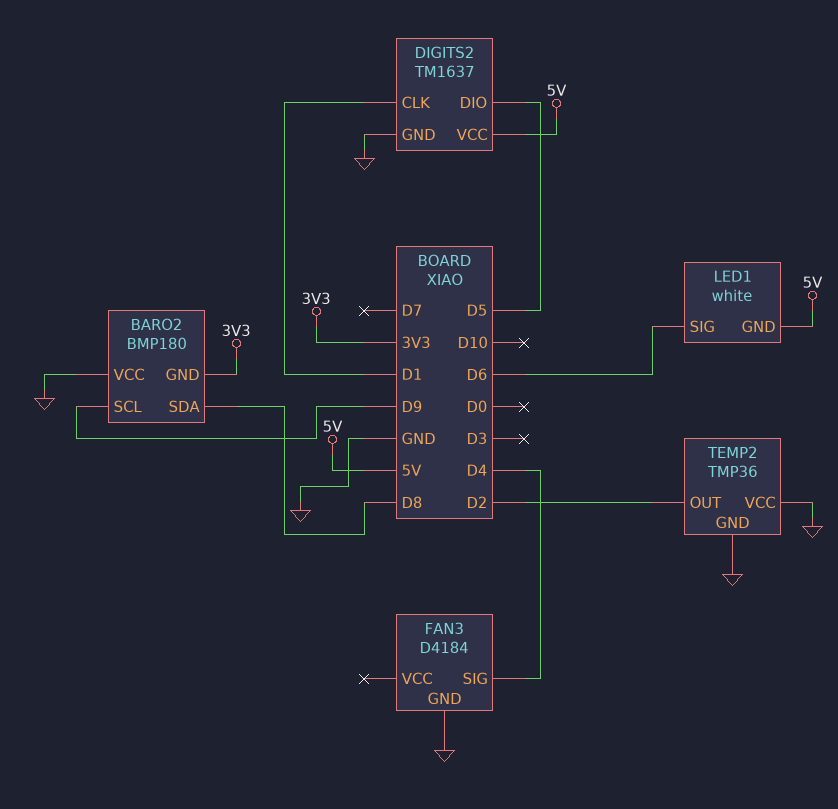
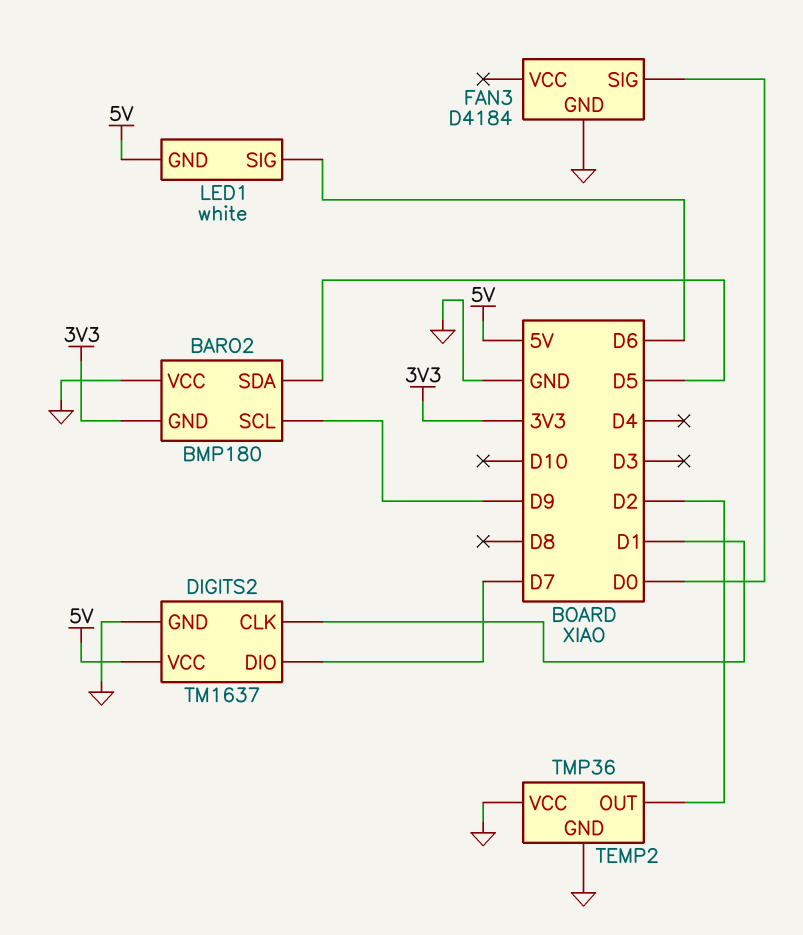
BARO2 pin SDA: D8 -> D5
DIGITS2 pin DIO: D5 -> D7
FAN3 pin SIG: D4 -> D0

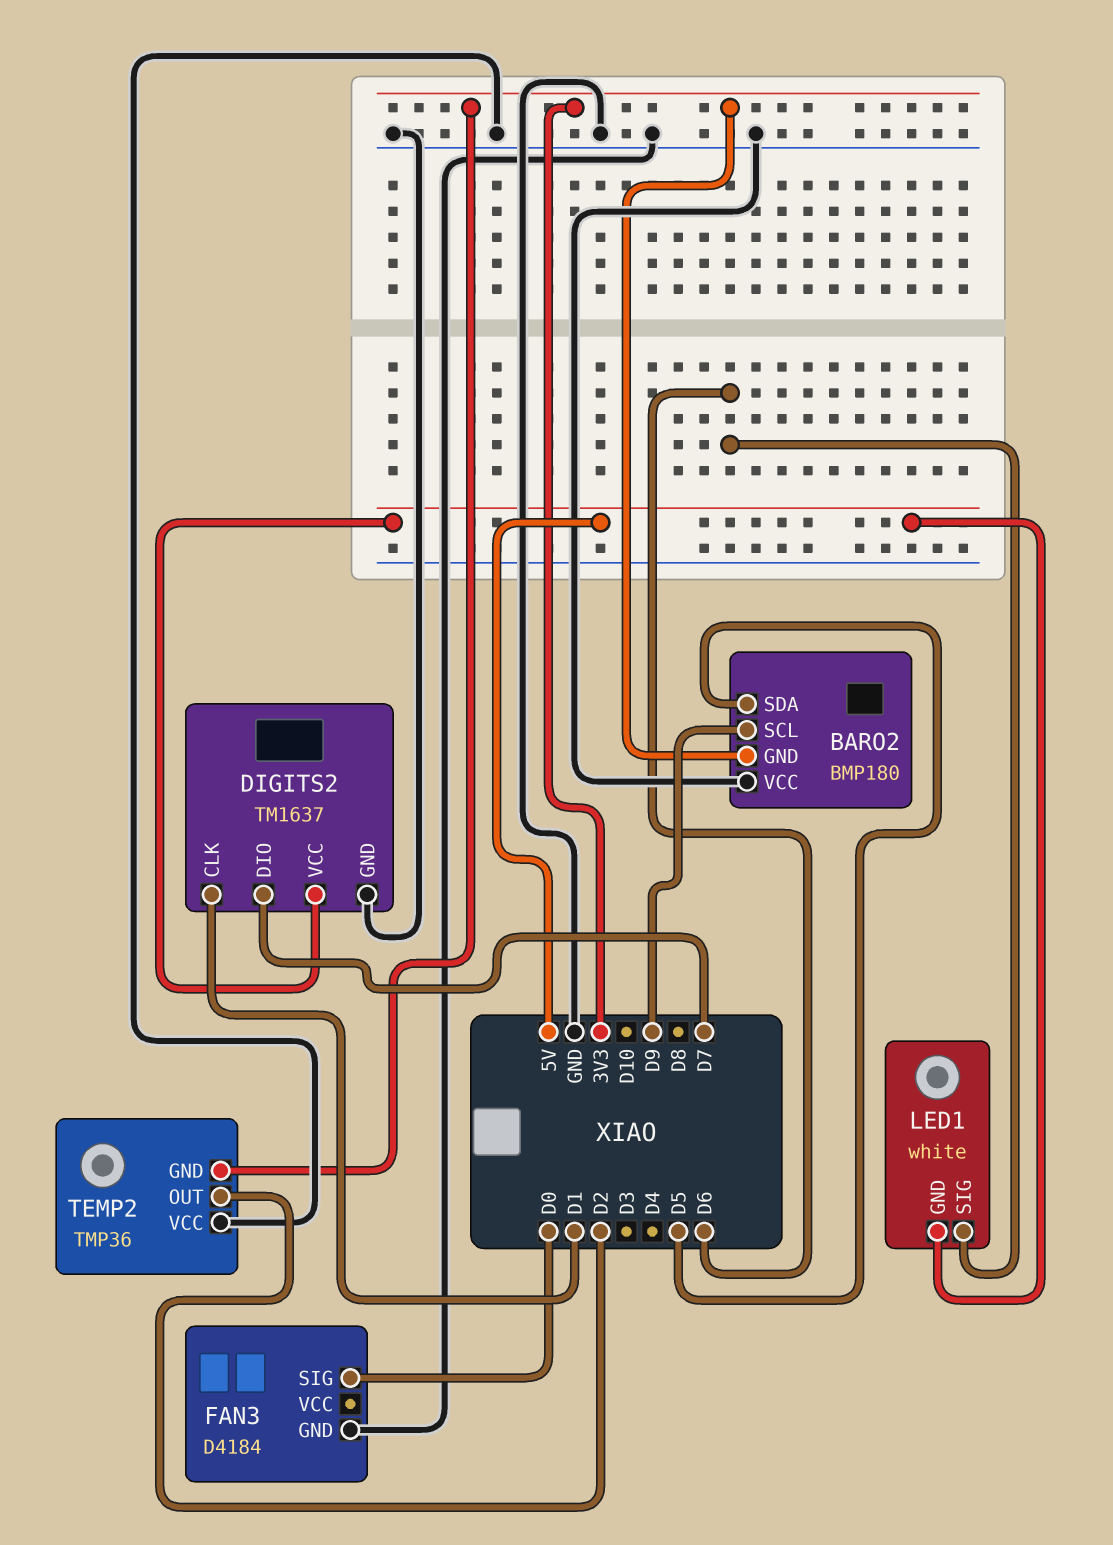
TEMP2 pin GND: GND -> 3V3

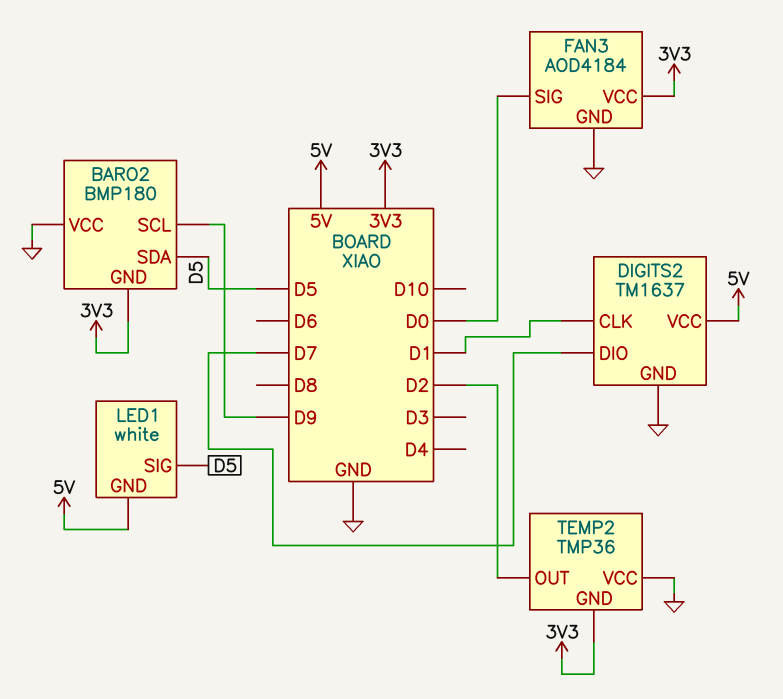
FAN3: D4184 -> AOD4184
FAN3 pin VCC: none -> 3V3
LED1 pin SIG: D6 -> D5

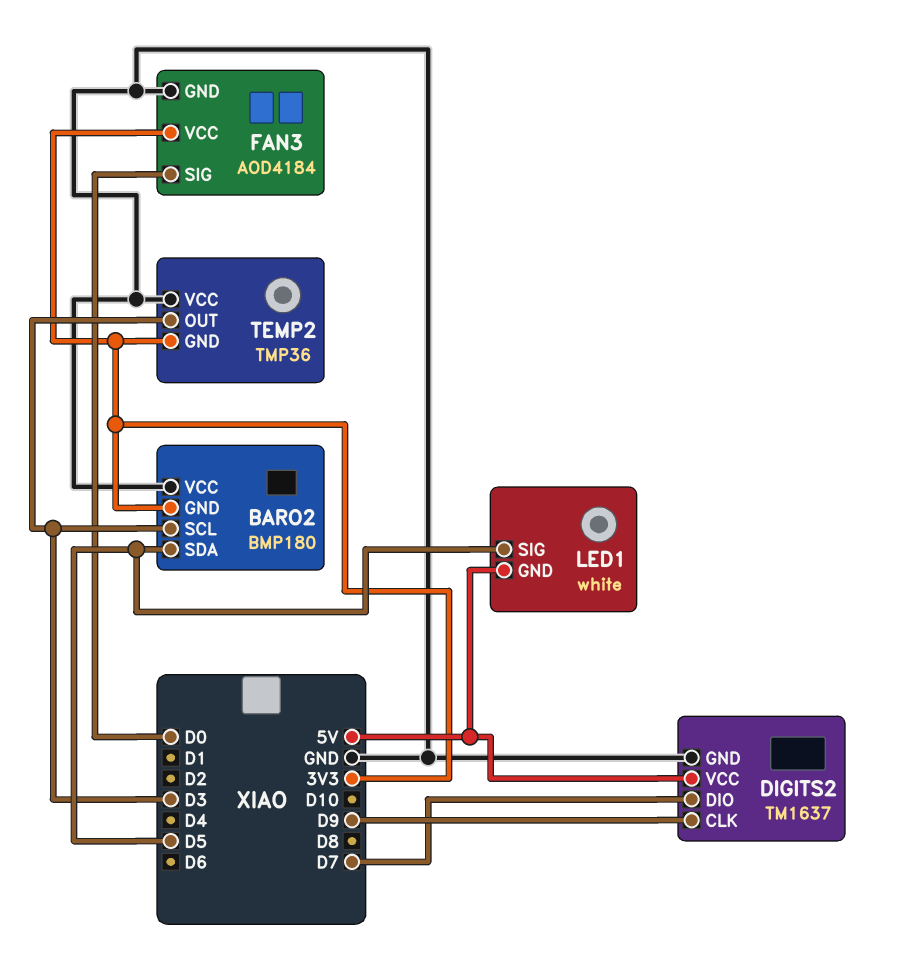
BARO2 pin SCL: D9 -> D3
DIGITS2 pin CLK: D1 -> D9
TEMP2 pin OUT: D2 -> D3

